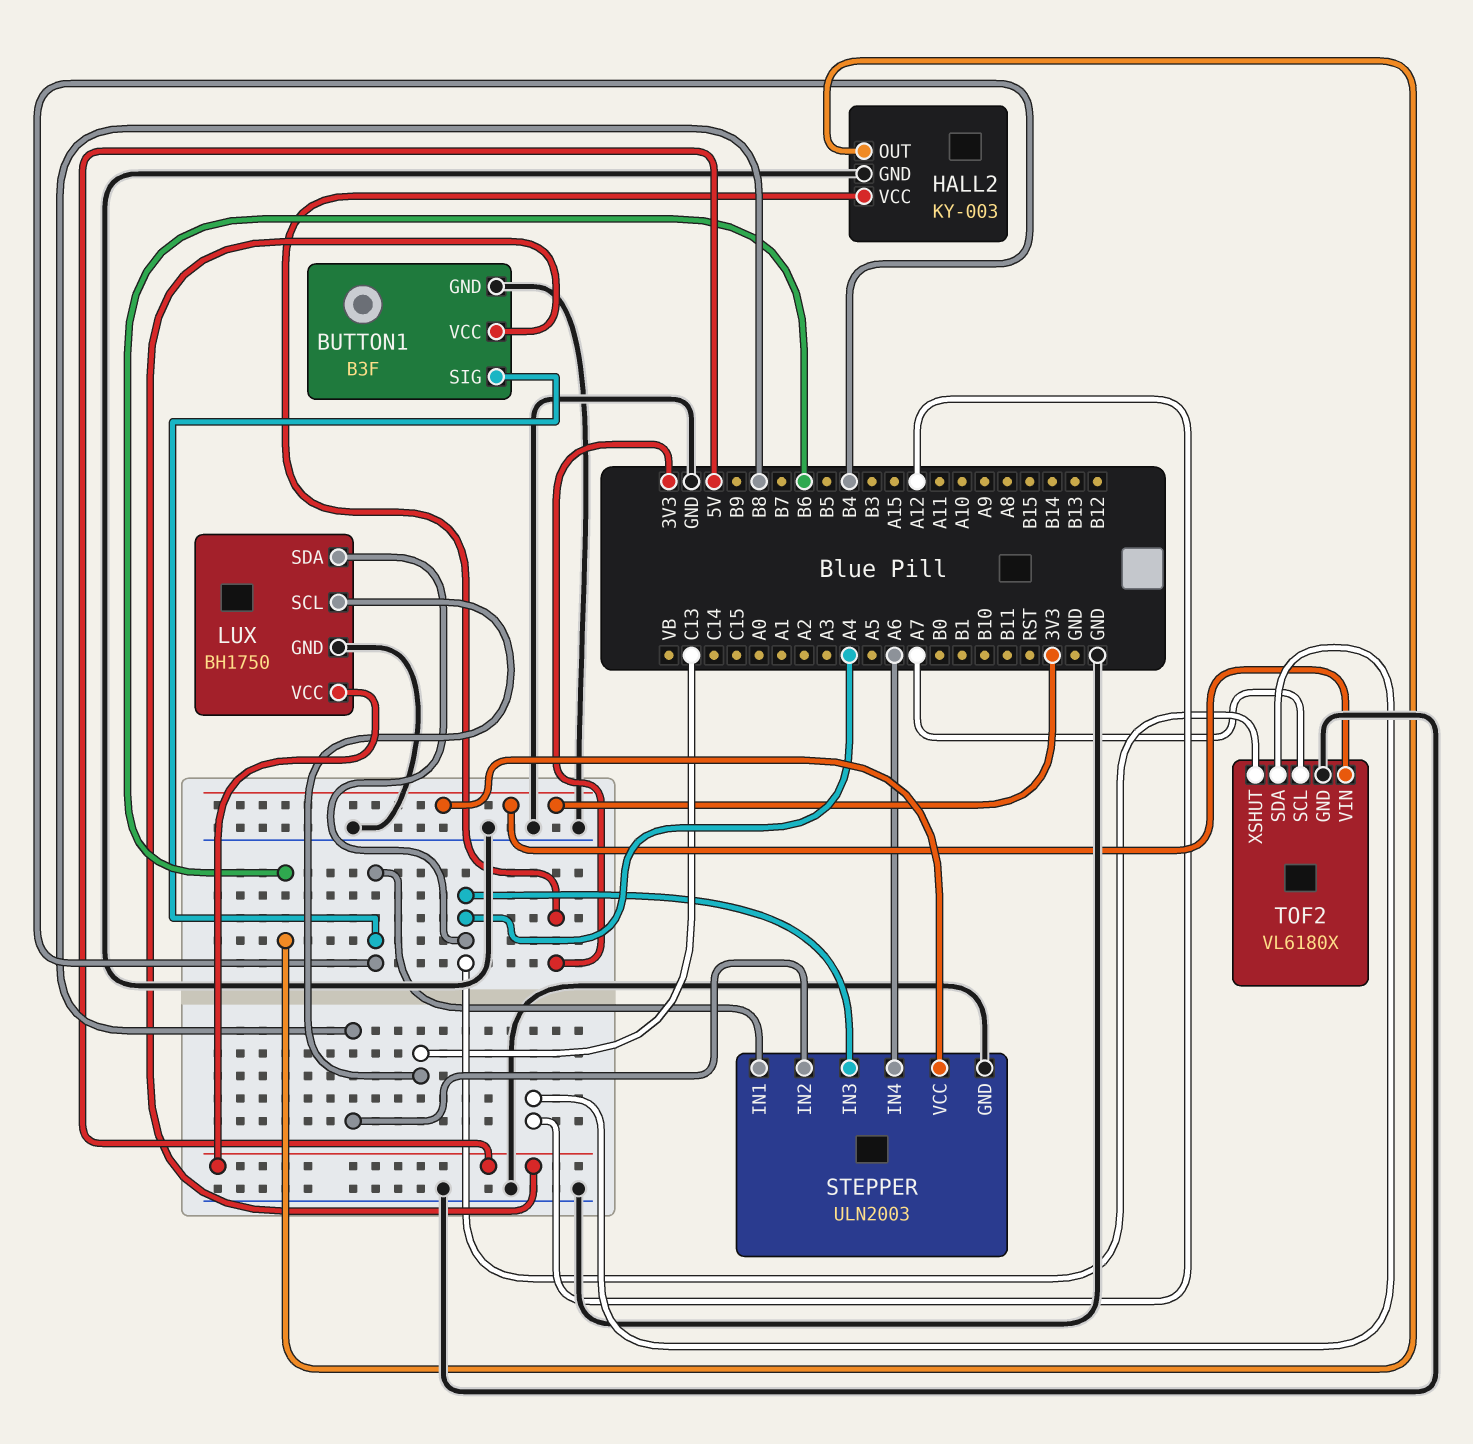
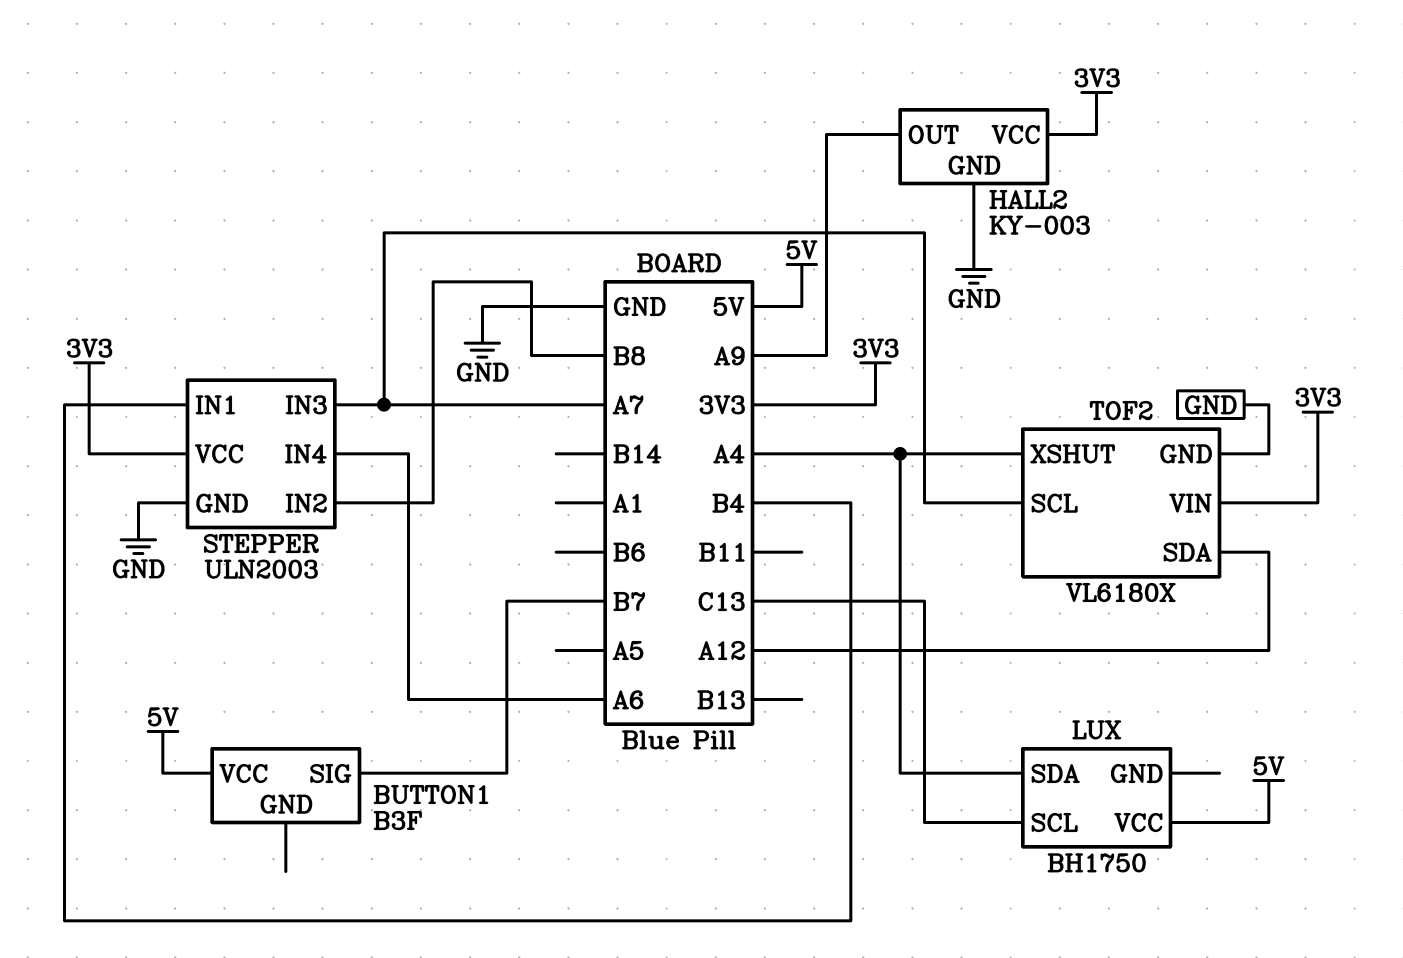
BUTTON1 pin GND: GND -> none
BUTTON1 pin SIG: B4 -> B7
HALL2 pin OUT: B6 -> A9
LUX pin GND: GND -> none
STEPPER pin IN3: A4 -> A7

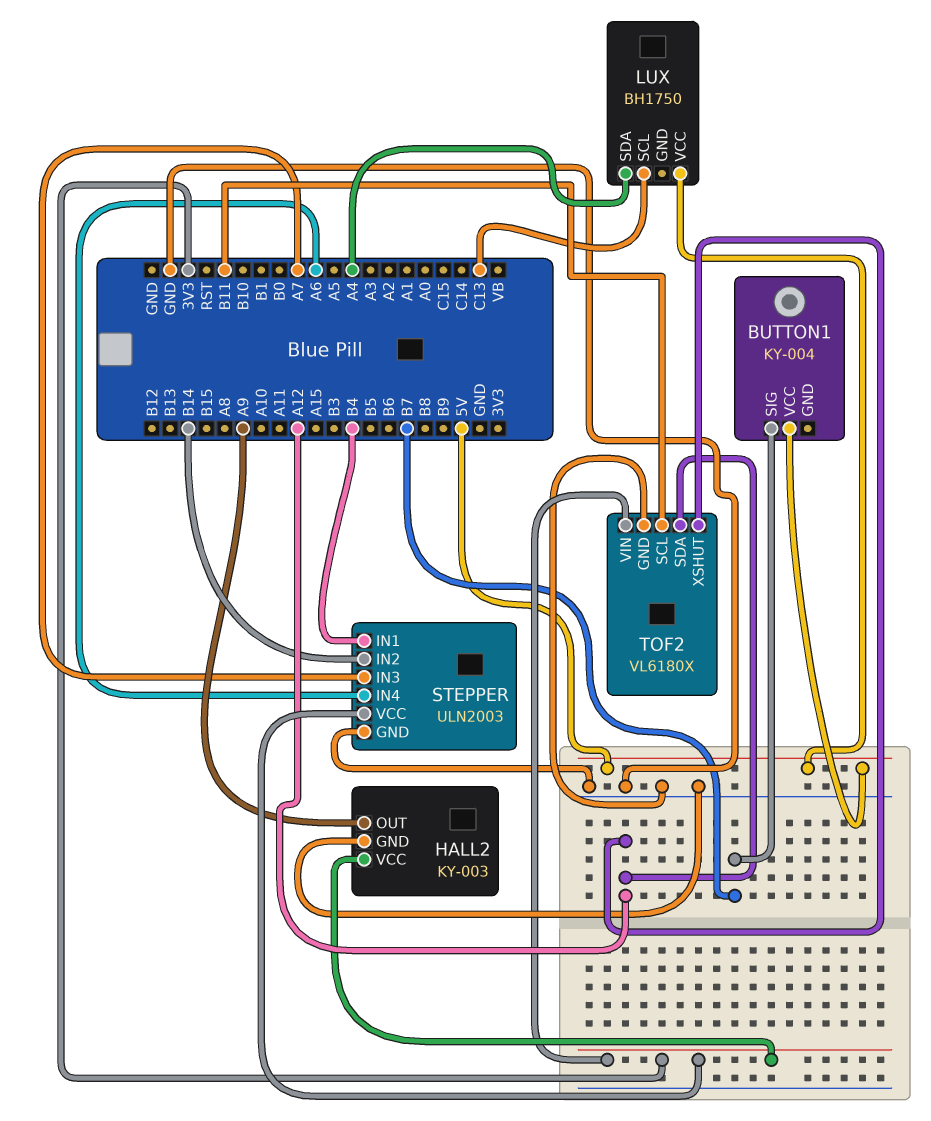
BUTTON1: B3F -> KY-004
STEPPER pin IN2: B8 -> B14
TOF2 pin SCL: A7 -> B11
TOF2 pin XSHUT: A4 -> A12

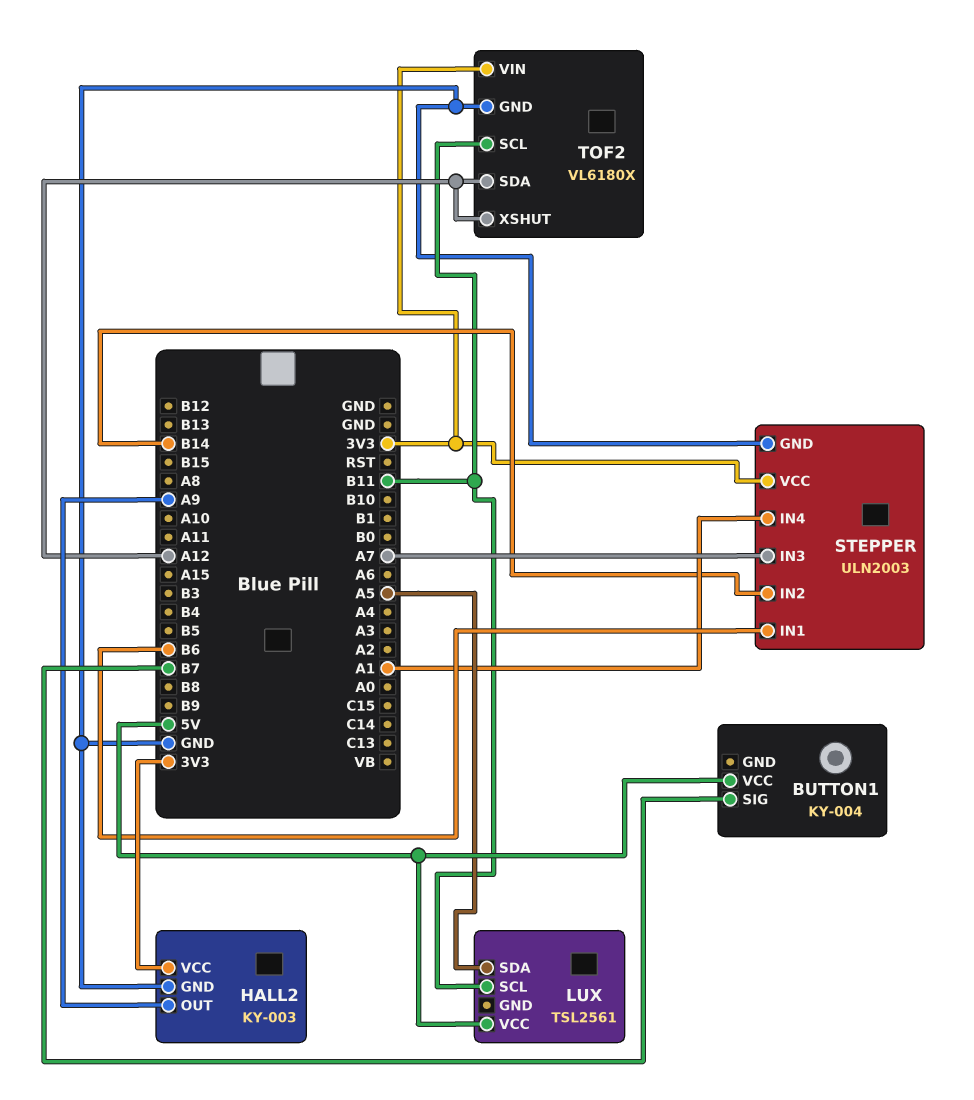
LUX: BH1750 -> TSL2561
LUX pin SCL: C13 -> B11
LUX pin SDA: A4 -> A5
STEPPER pin IN1: B4 -> B6
STEPPER pin IN4: A6 -> A1

